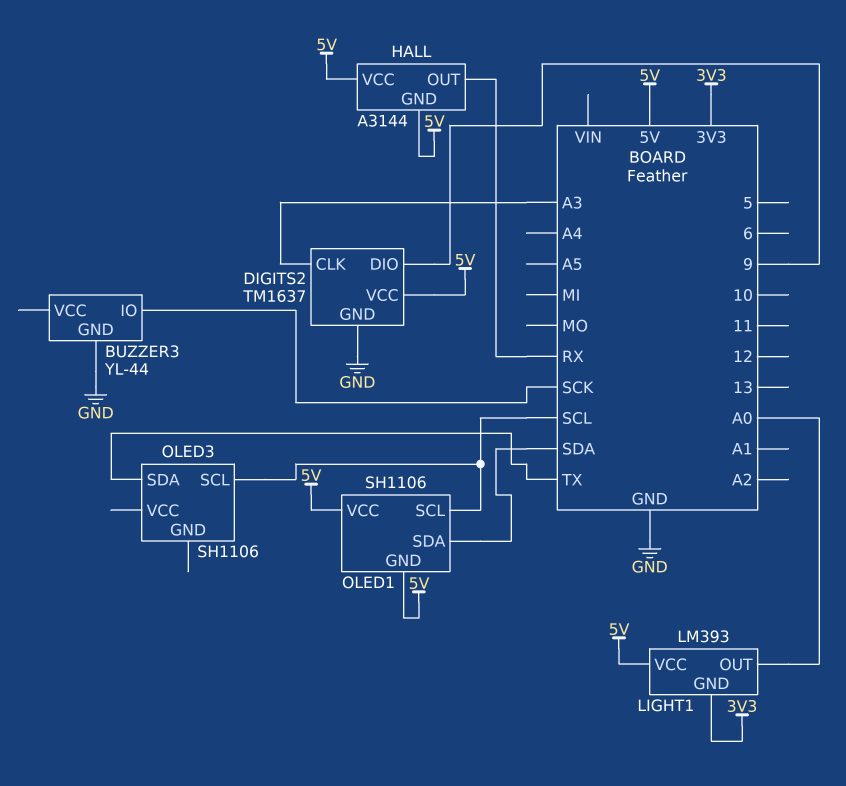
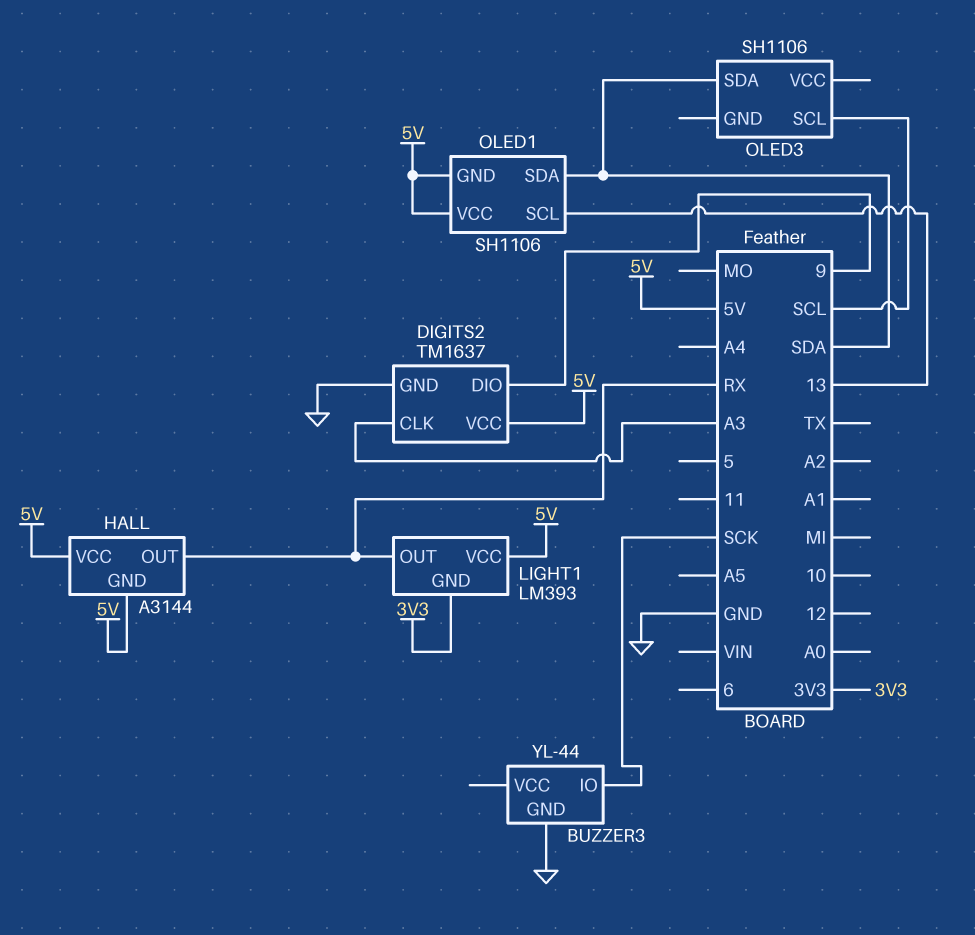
LIGHT1 pin OUT: A0 -> RX
OLED1 pin SCL: SCL -> 13
OLED3 pin SDA: TX -> SDA

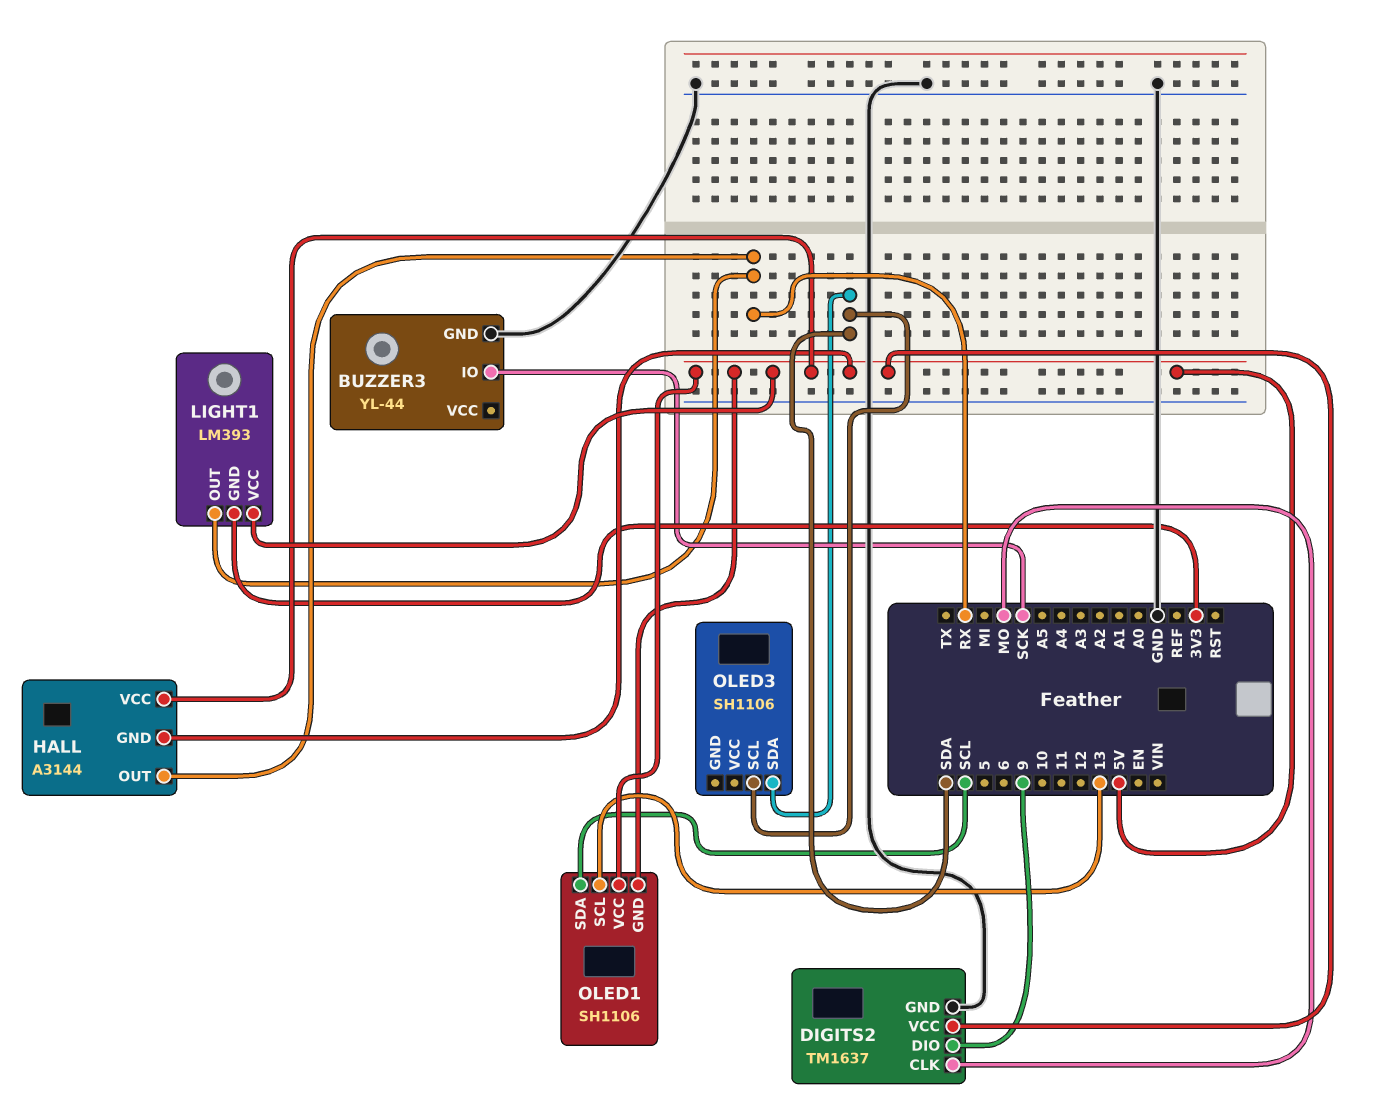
DIGITS2 pin CLK: A3 -> MO
OLED1 pin SDA: SDA -> SCL
OLED3 pin SCL: SCL -> SDA

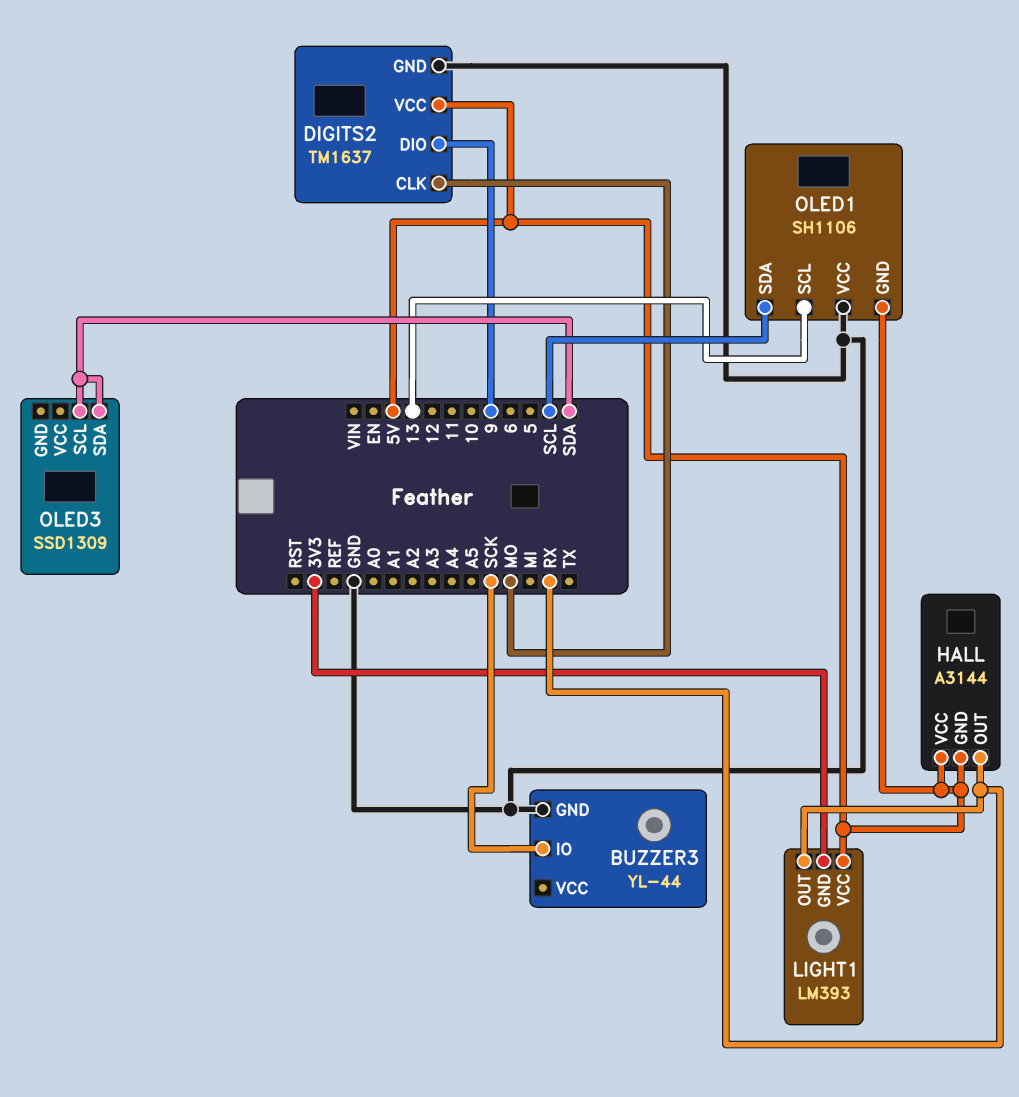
OLED1 pin VCC: 5V -> GND
OLED3: SH1106 -> SSD1309

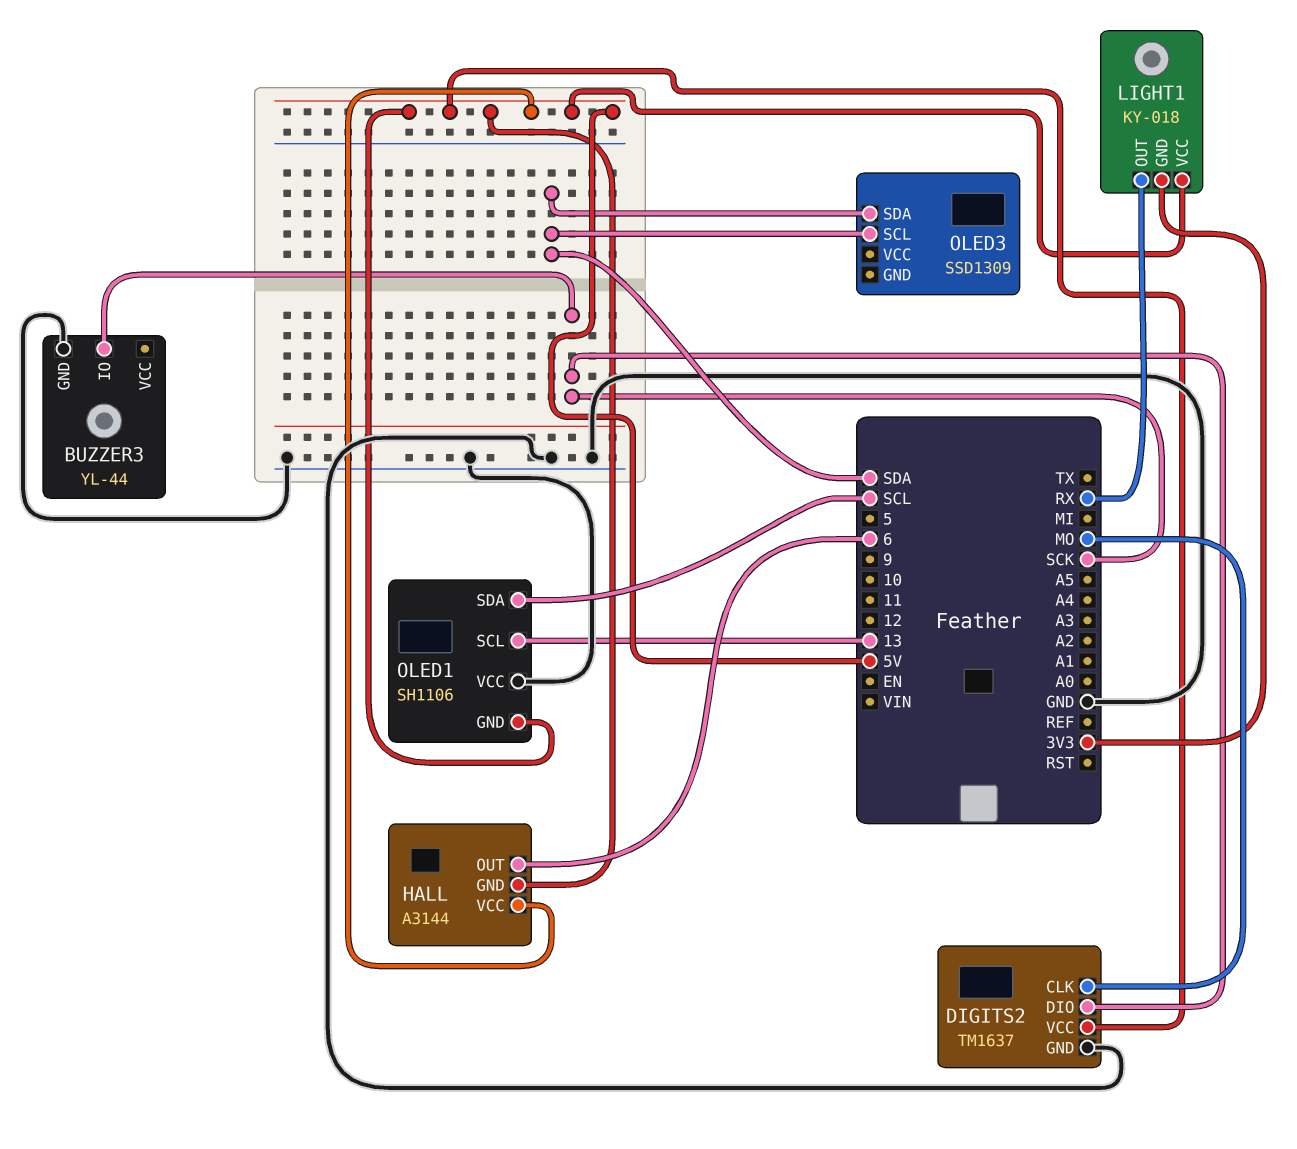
DIGITS2 pin DIO: 9 -> SCK
HALL pin OUT: RX -> 6
LIGHT1: LM393 -> KY-018

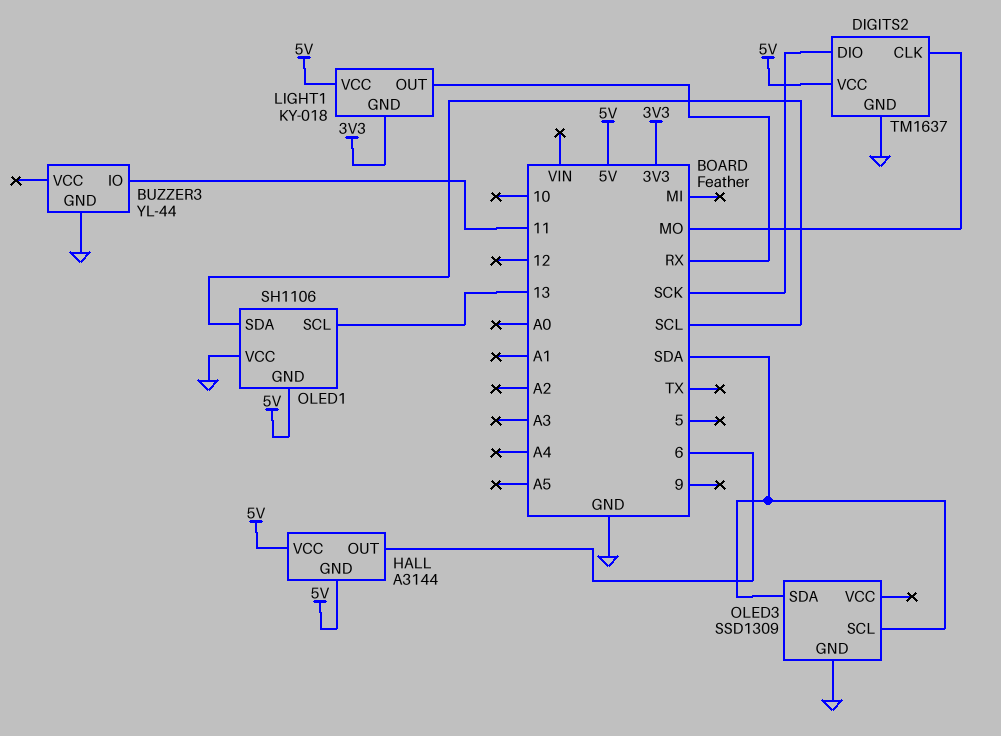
BUZZER3 pin IO: SCK -> 11
OLED3 pin GND: none -> GND

